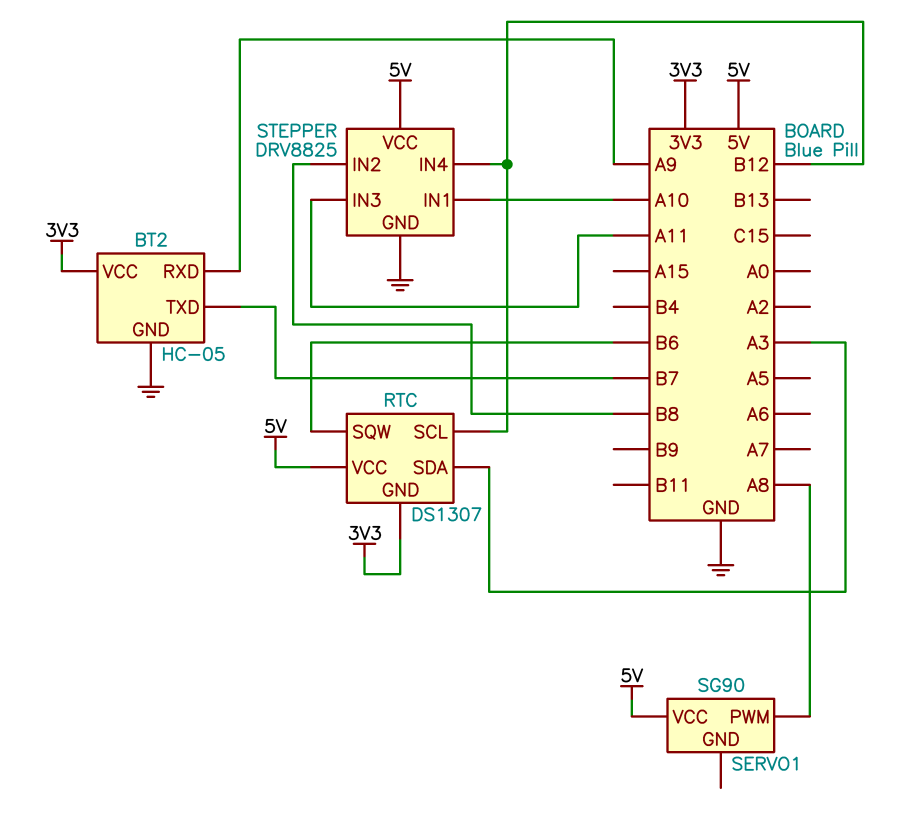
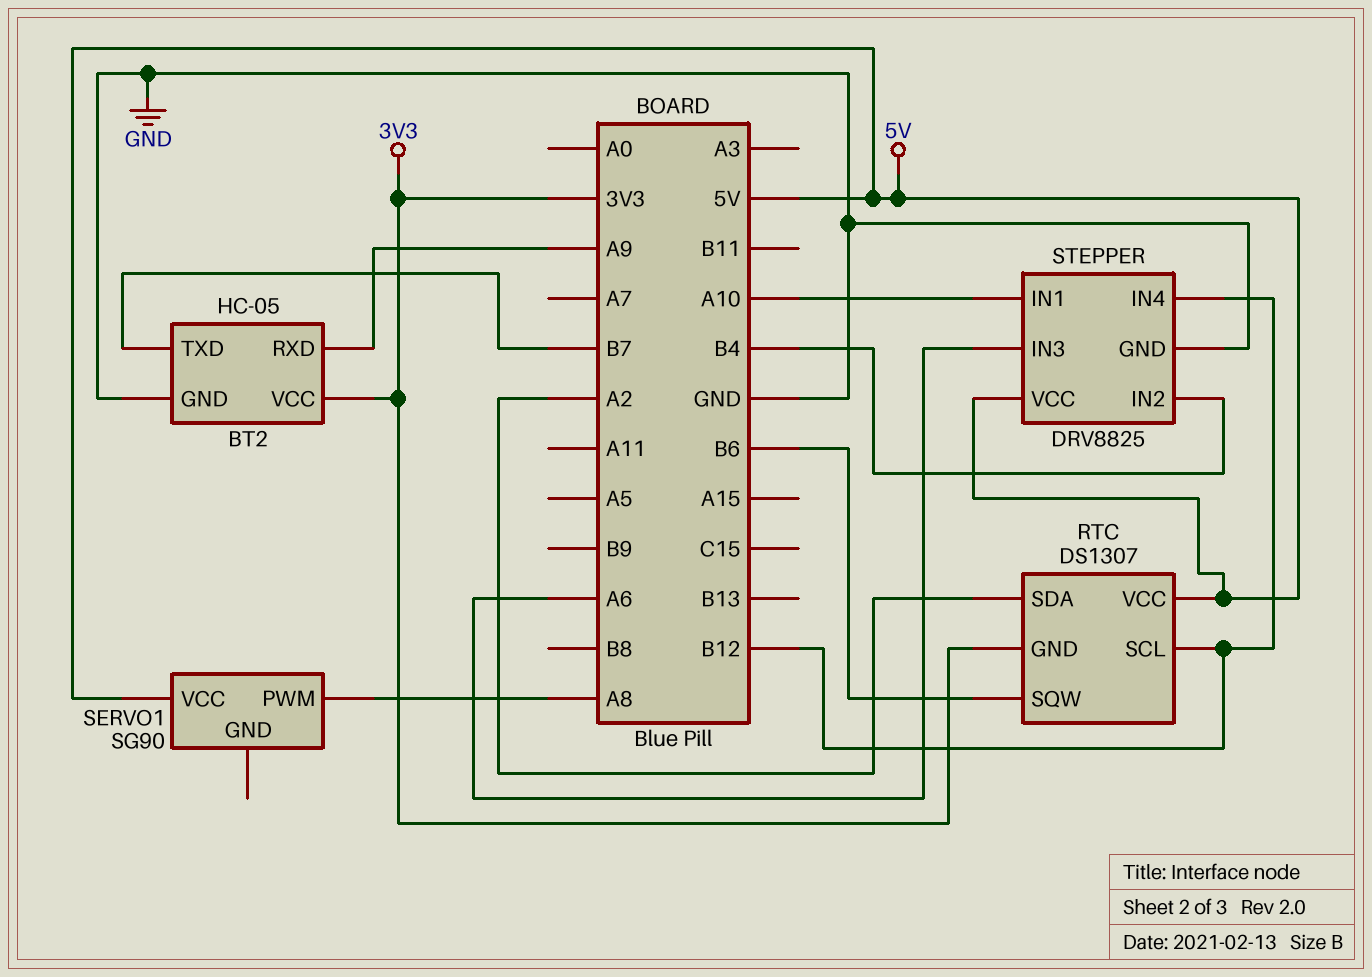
RTC pin SDA: A3 -> A2
STEPPER pin IN2: B8 -> B4
STEPPER pin IN3: A11 -> A6

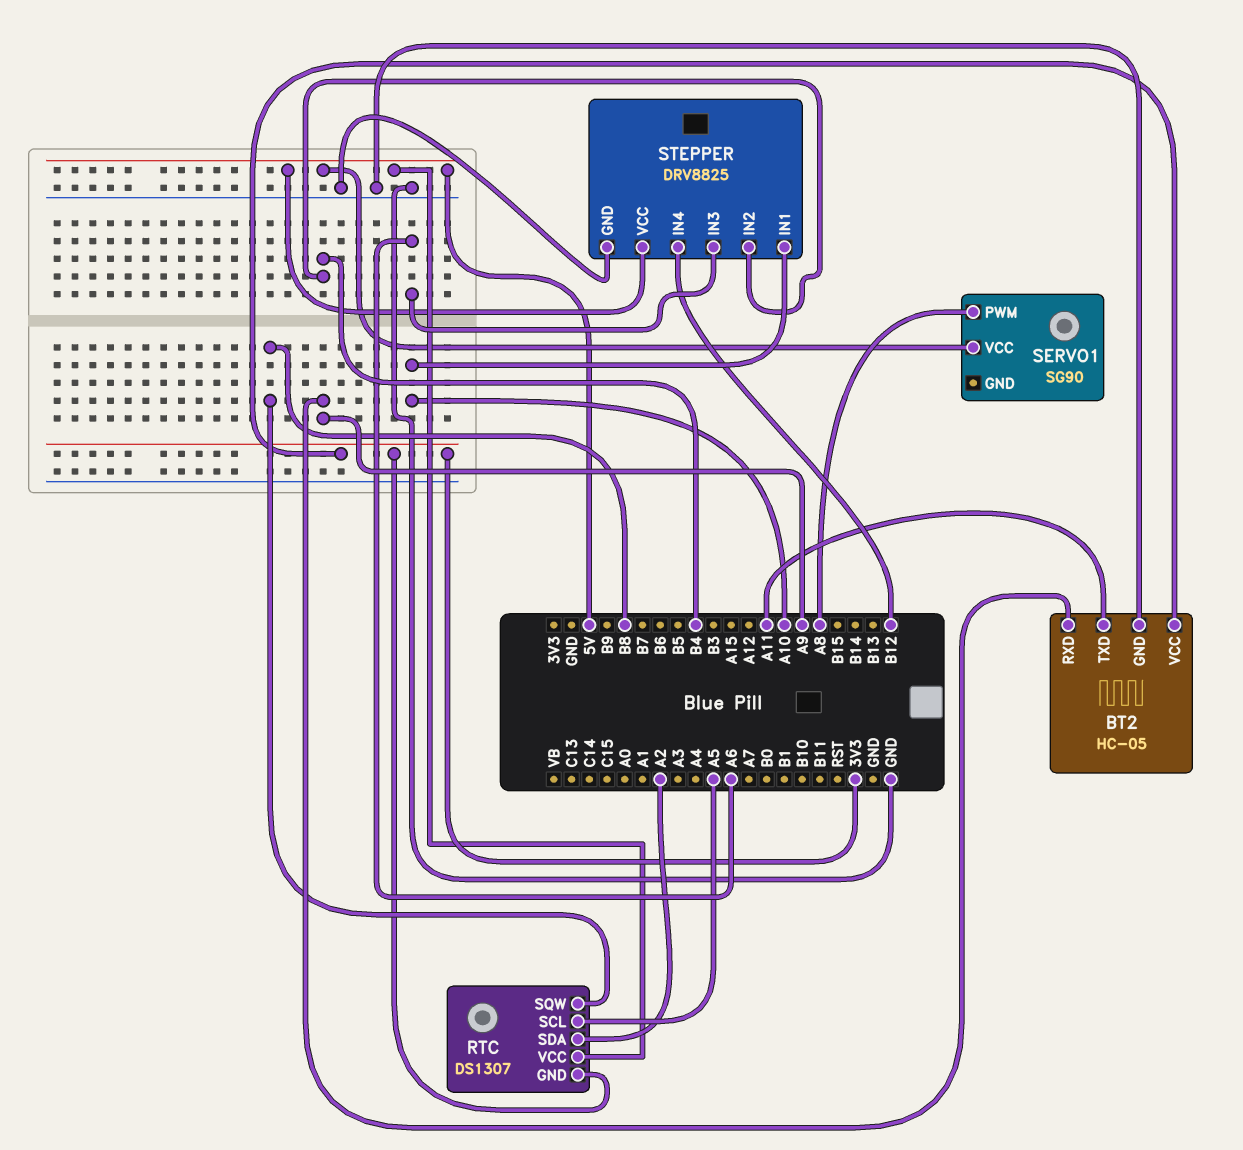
BT2 pin TXD: B7 -> A11
RTC pin SCL: B12 -> A5
RTC pin SQW: B6 -> B8

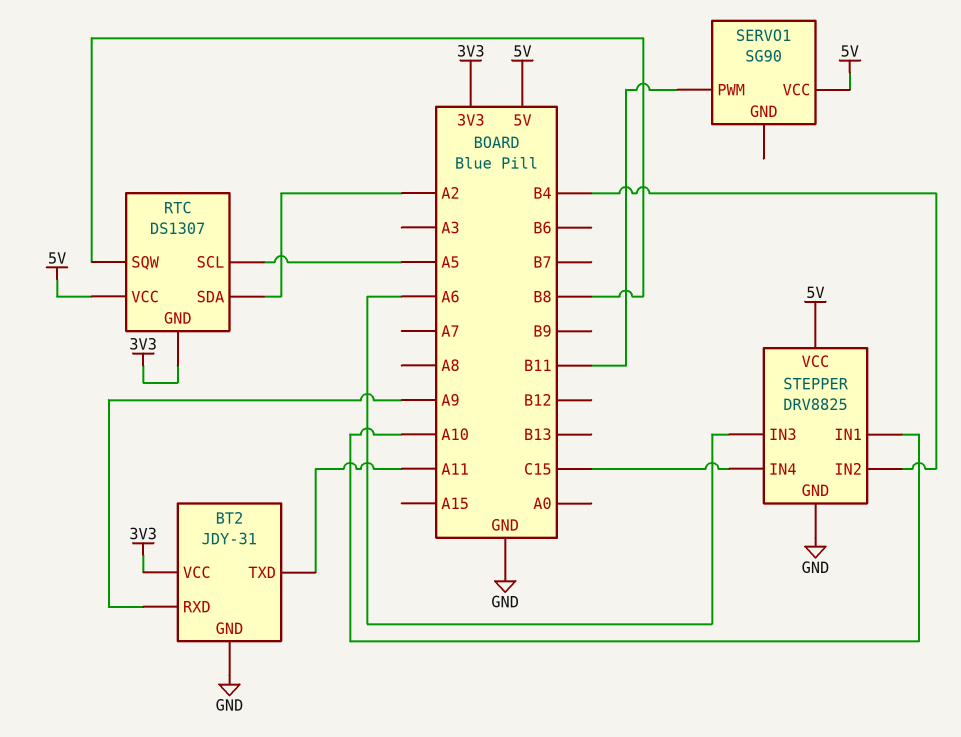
BT2: HC-05 -> JDY-31
SERVO1 pin PWM: A8 -> B11
STEPPER pin IN4: B12 -> C15

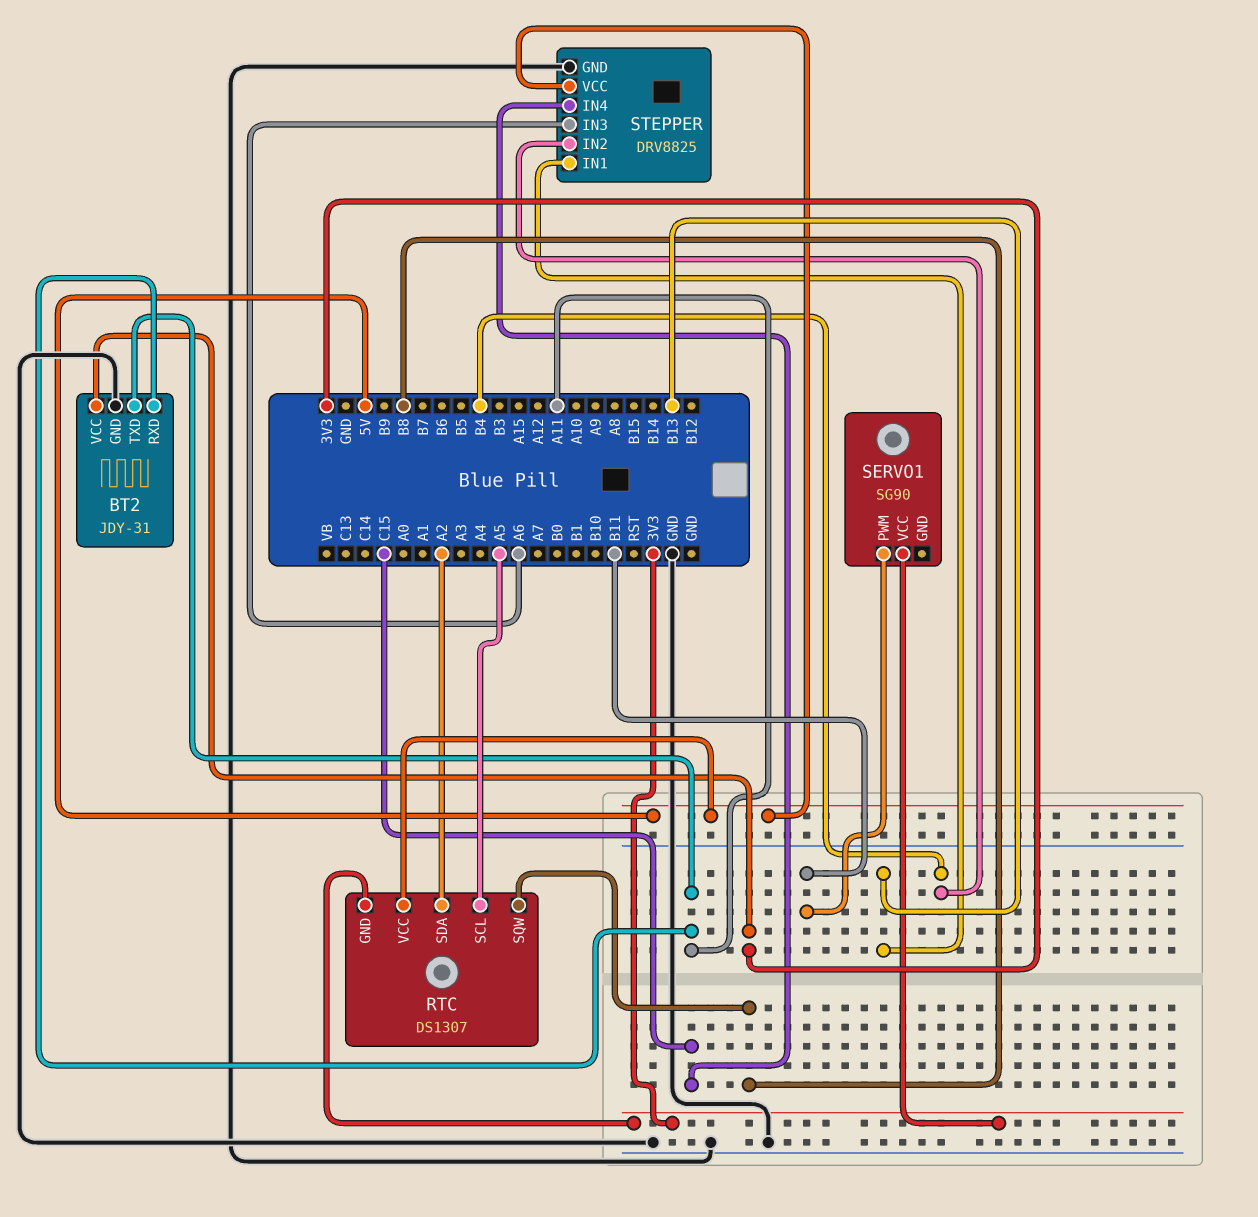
BT2 pin RXD: A9 -> A11
SERVO1 pin VCC: 5V -> 3V3
STEPPER pin IN1: A10 -> B13

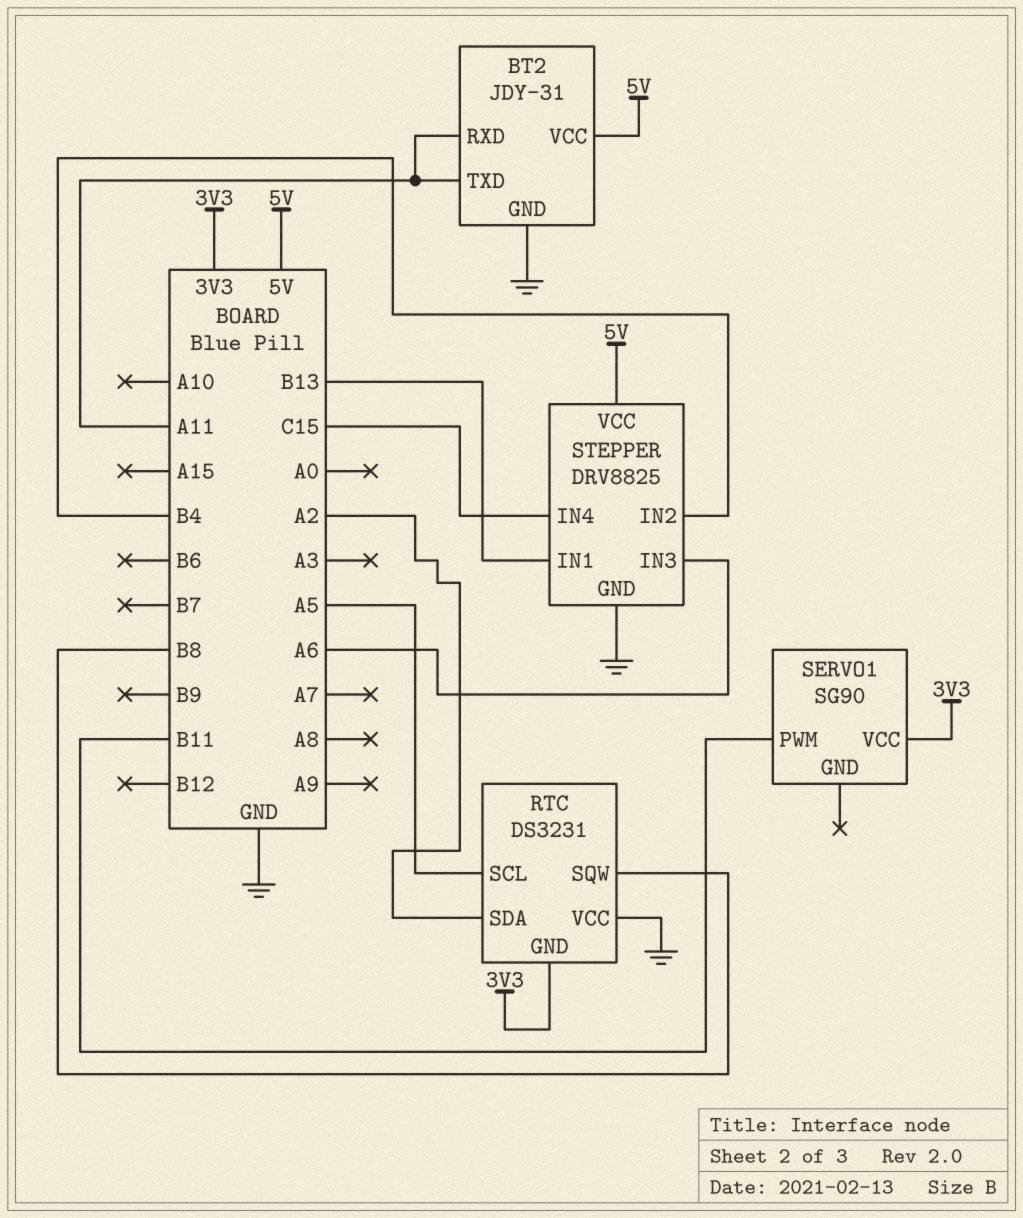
BT2 pin VCC: 3V3 -> 5V
RTC: DS1307 -> DS3231
RTC pin VCC: 5V -> GND

